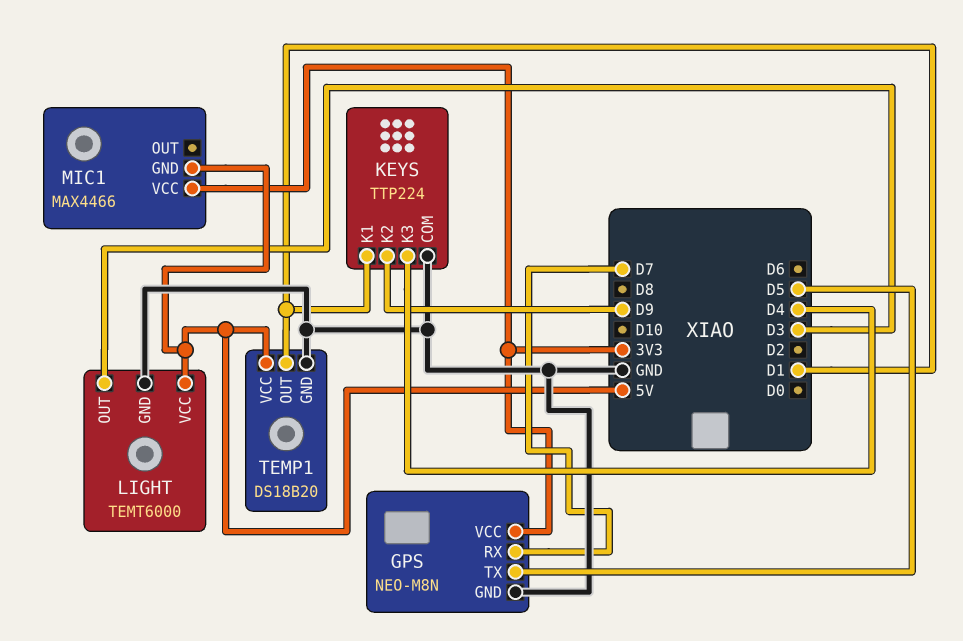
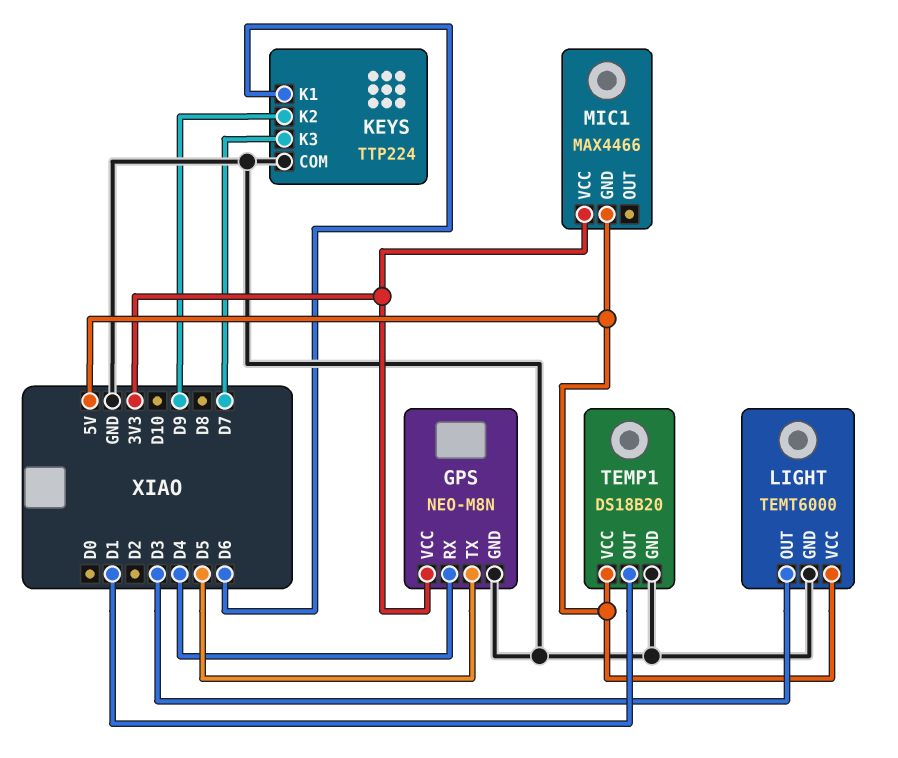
GPS pin RX: D7 -> D4
KEYS pin K1: D1 -> D6
KEYS pin K3: D4 -> D7

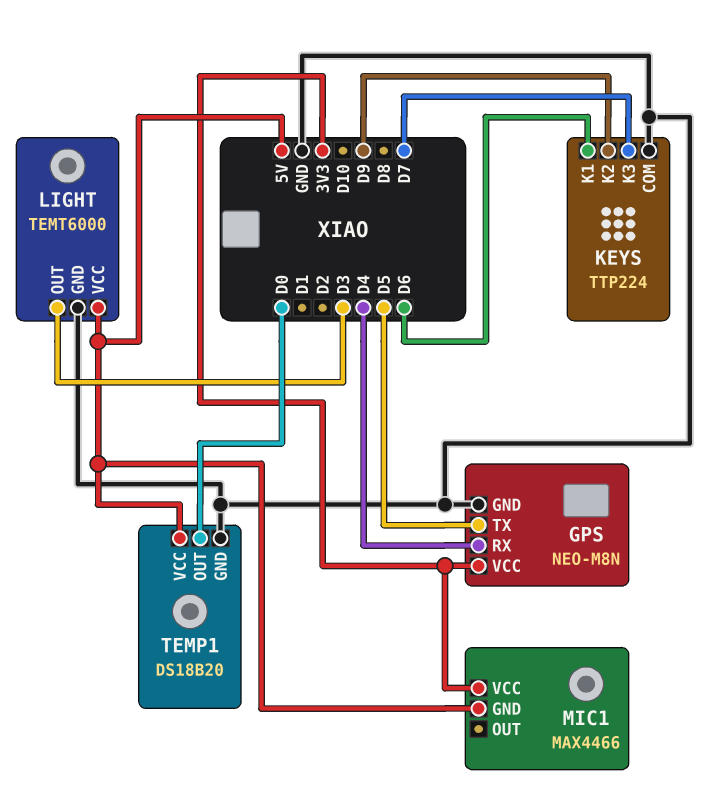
TEMP1 pin OUT: D1 -> D0

